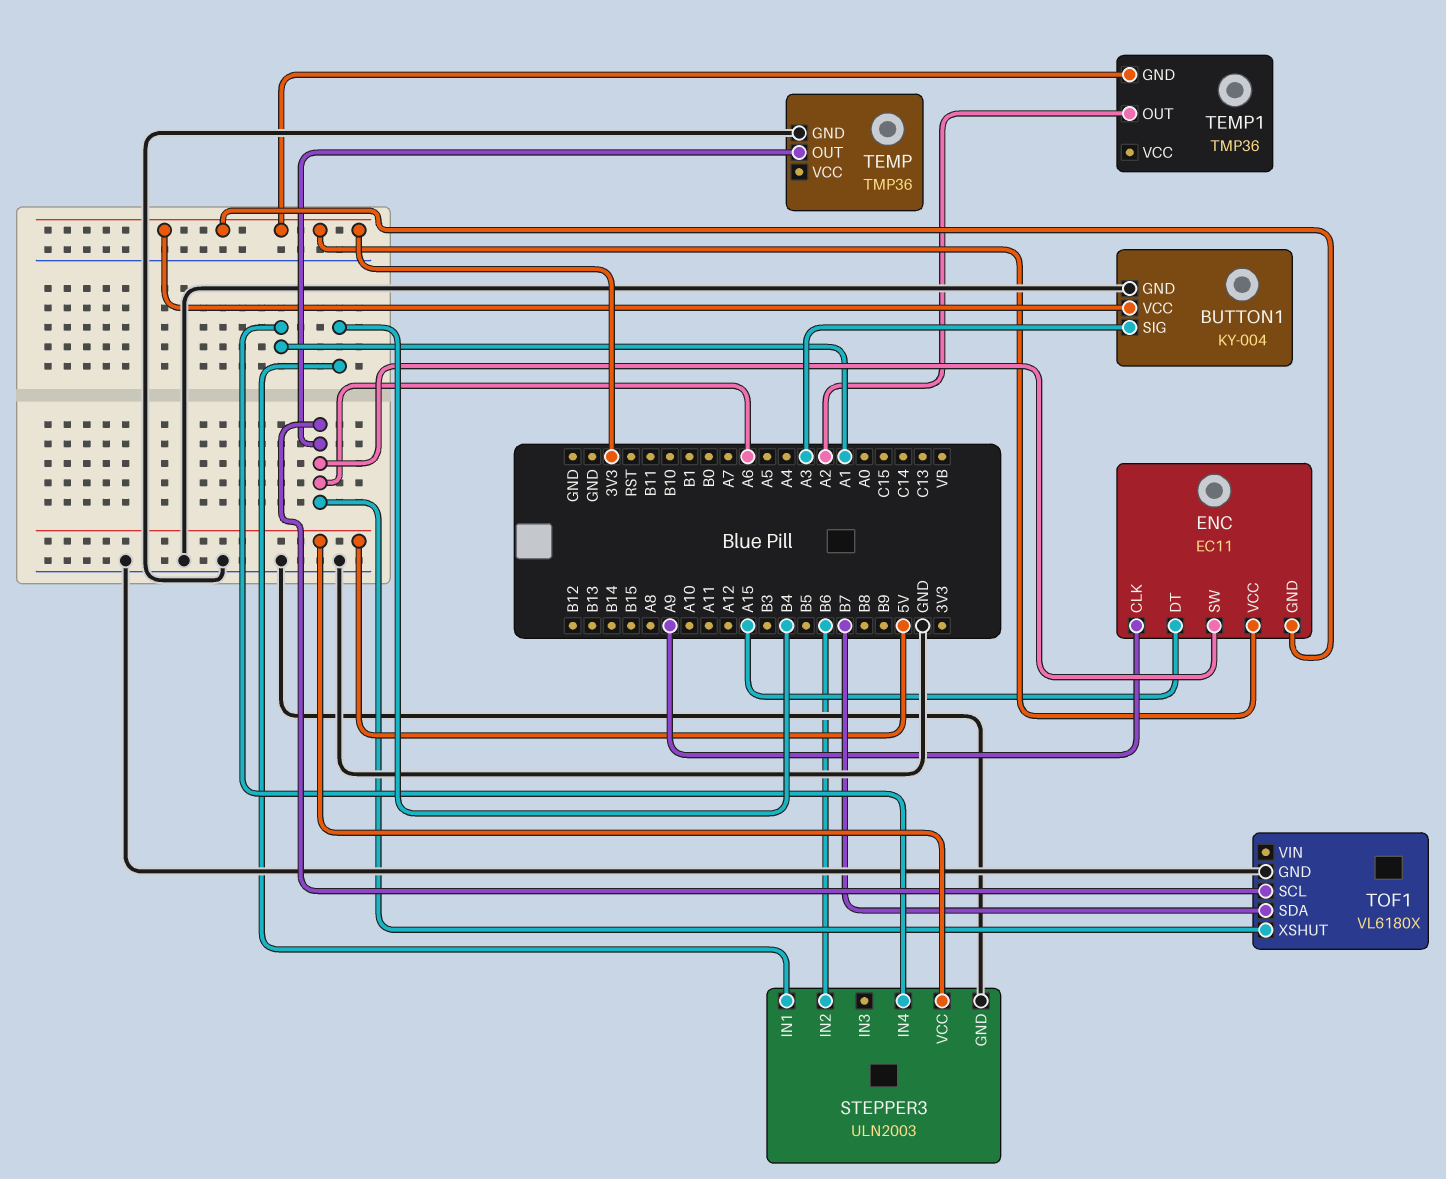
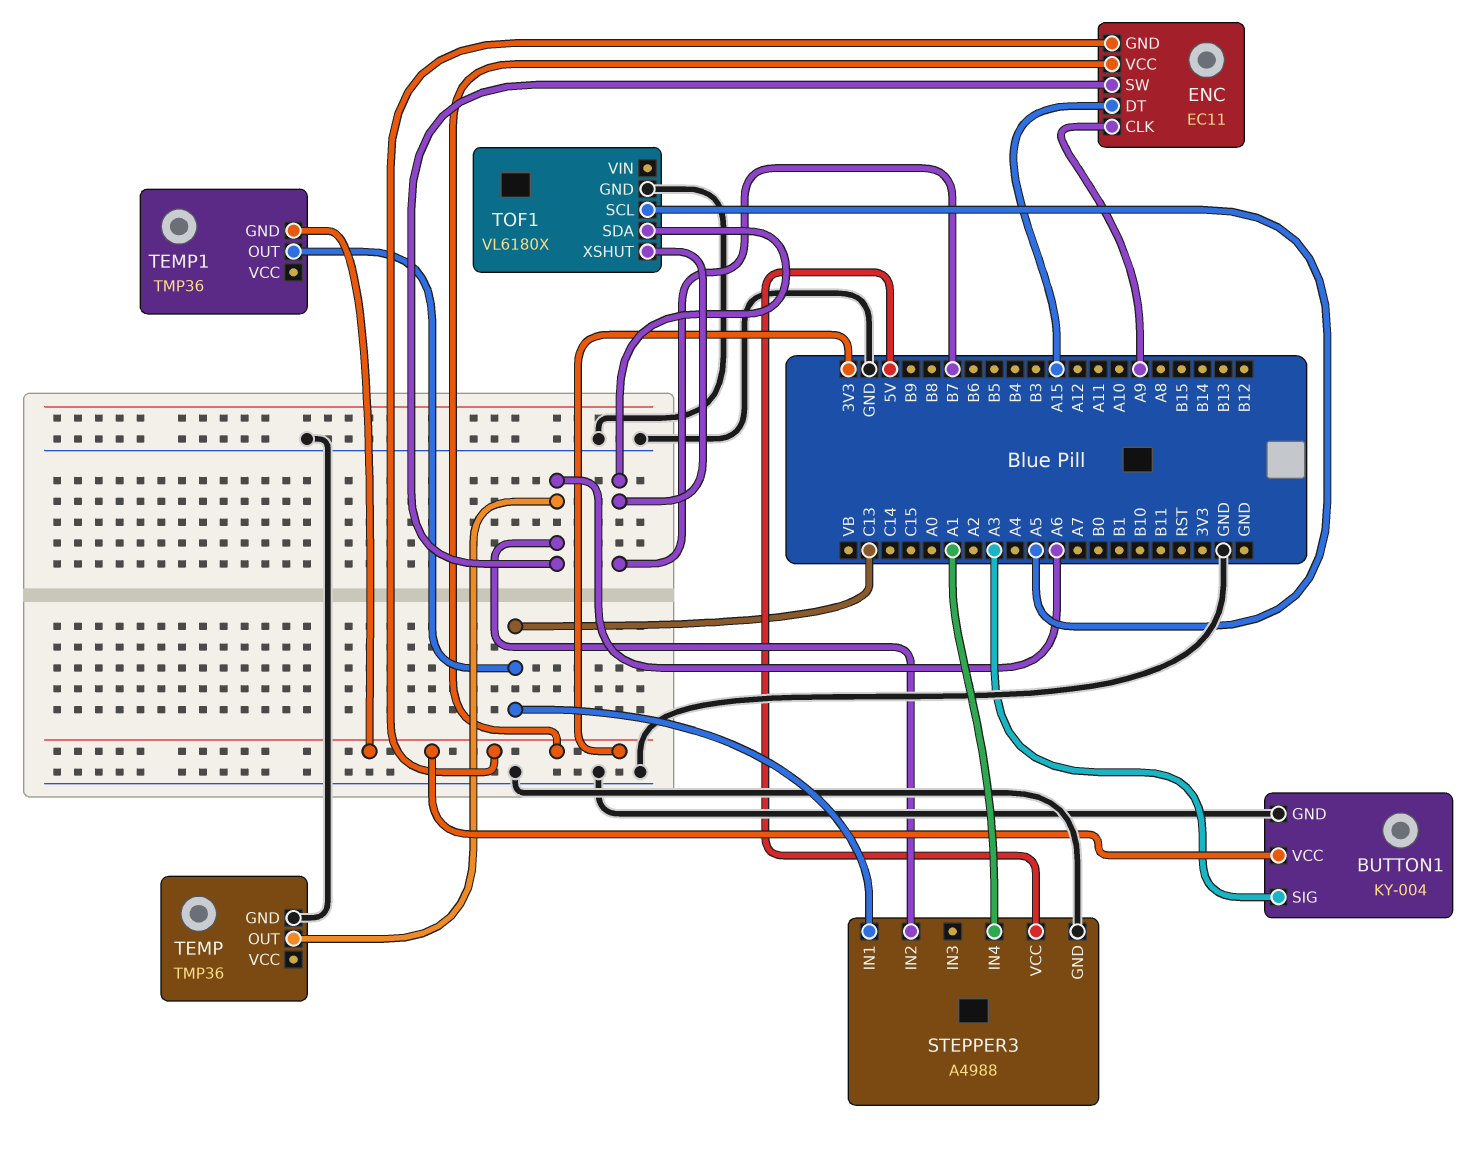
STEPPER3: ULN2003 -> A4988
STEPPER3 pin IN1: B4 -> C13
STEPPER3 pin IN2: B6 -> A6
TEMP1 pin OUT: A2 -> C13
TOF1 pin SCL: A6 -> A5
TOF1 pin XSHUT: A6 -> B7

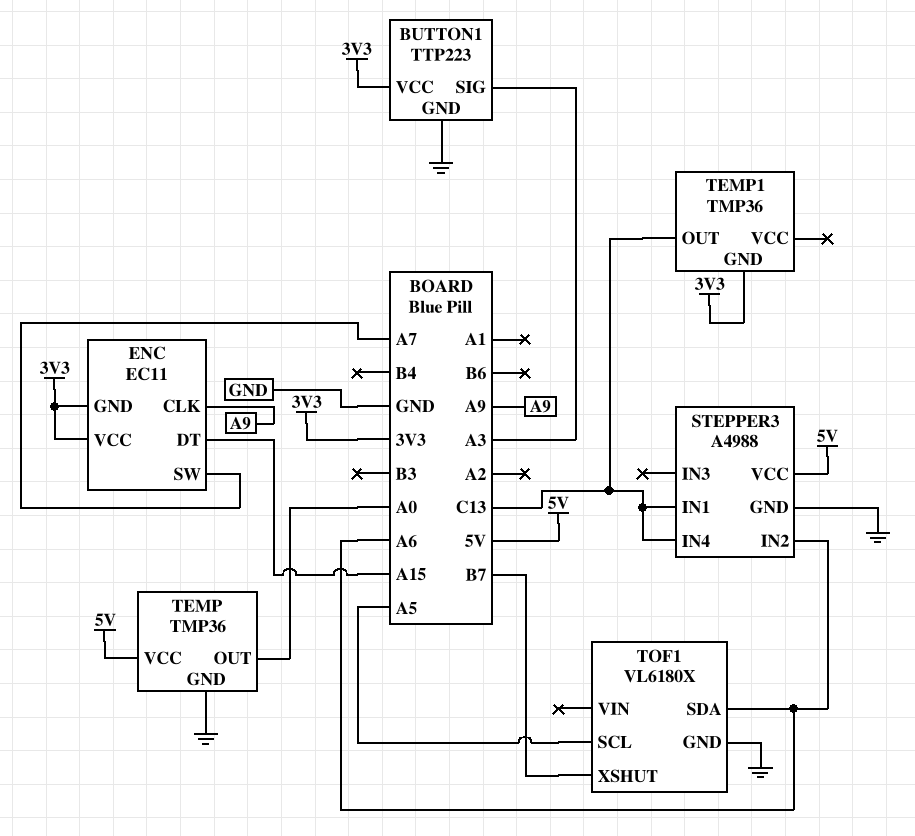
BUTTON1: KY-004 -> TTP223
ENC pin SW: A6 -> A7
STEPPER3 pin IN4: A1 -> C13
TEMP pin OUT: A6 -> A0
TEMP pin VCC: none -> 5V
TOF1 pin SDA: B7 -> A6

